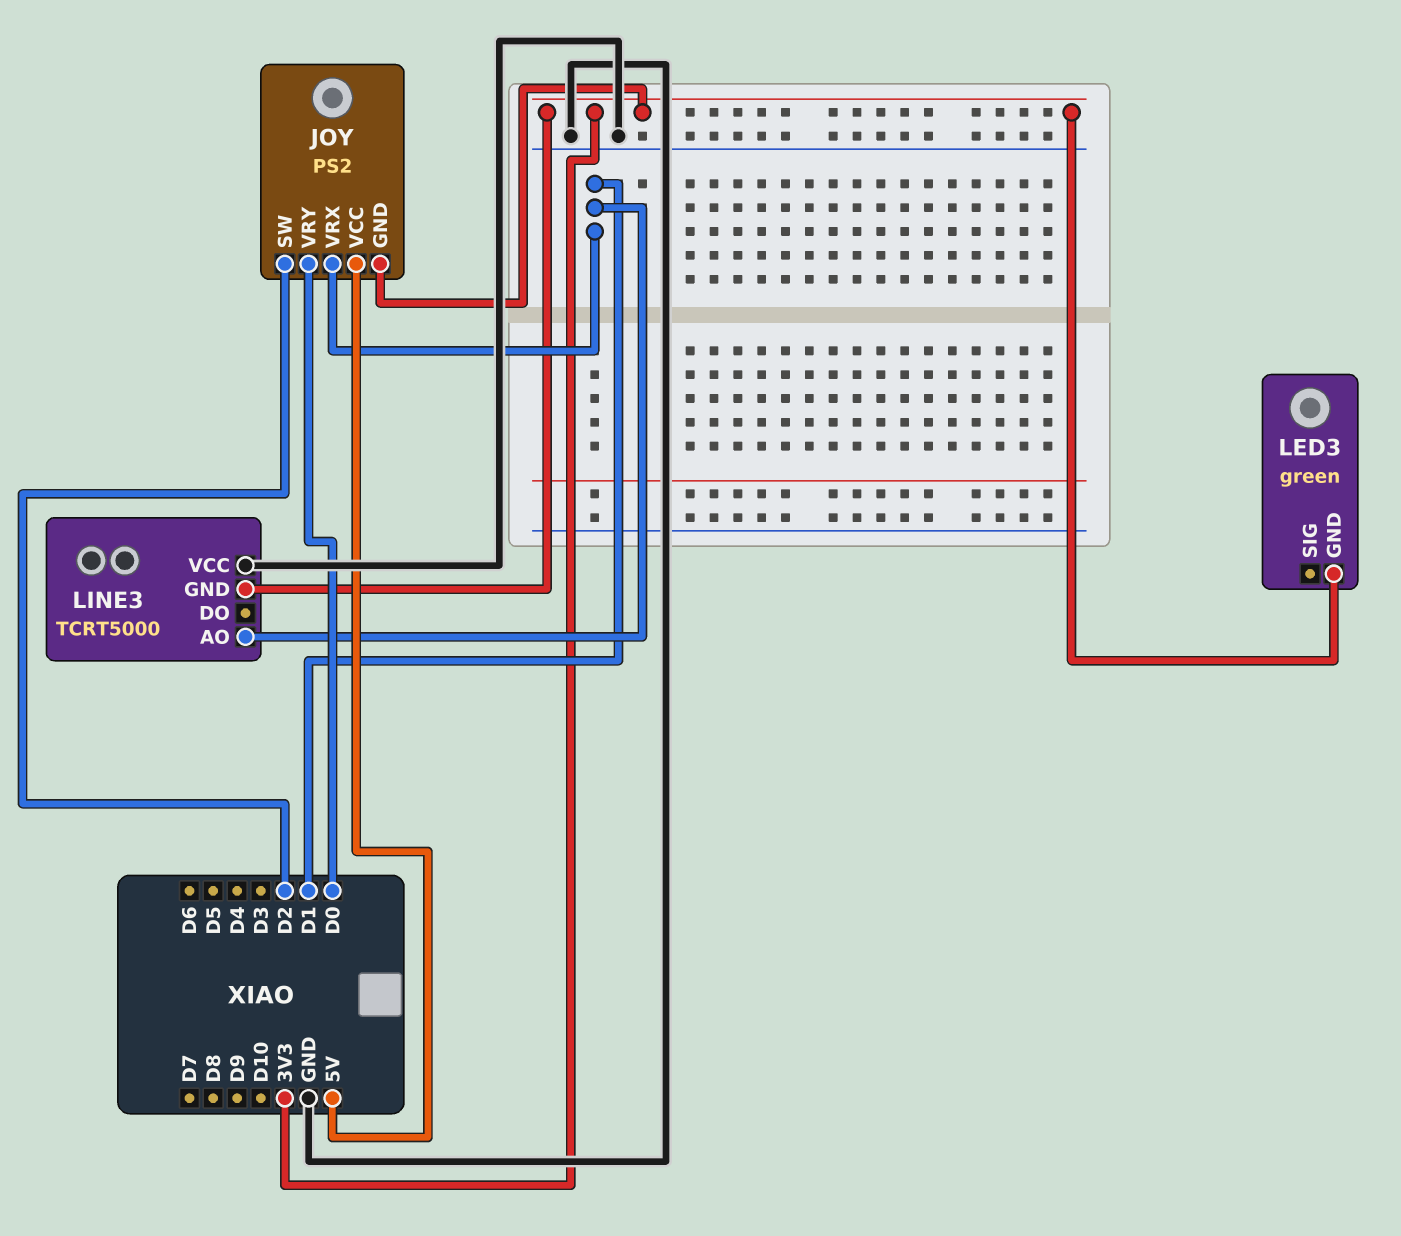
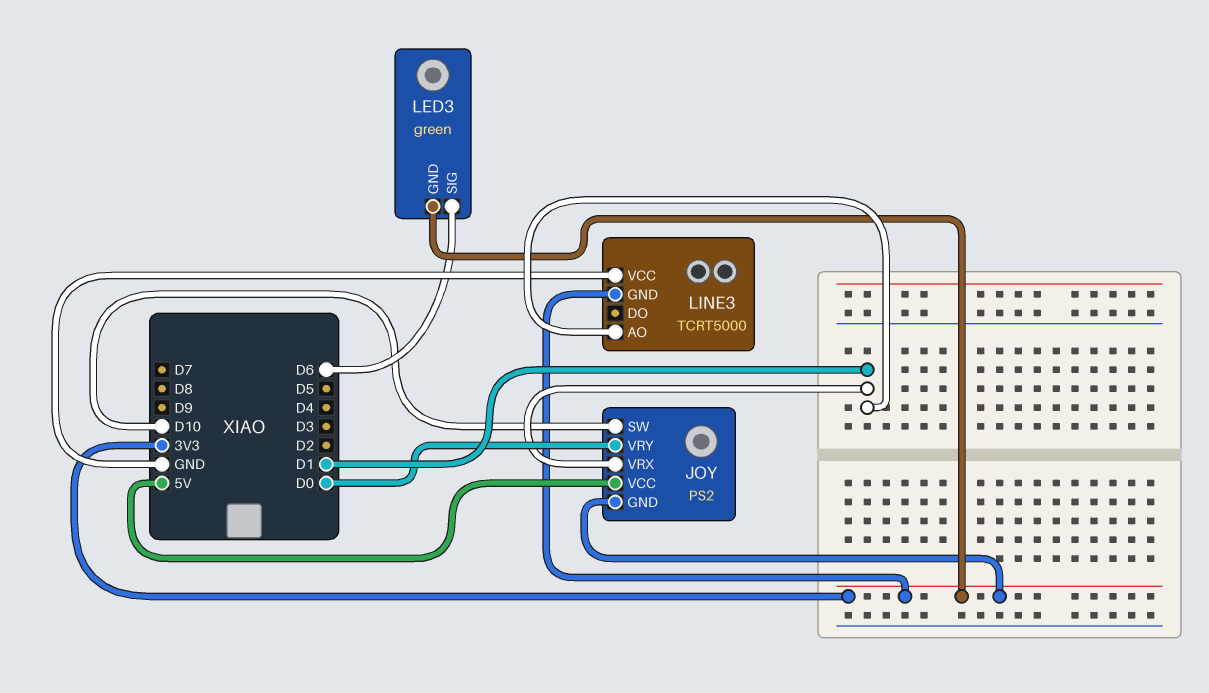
JOY pin SW: D2 -> D10
LED3 pin SIG: none -> D6

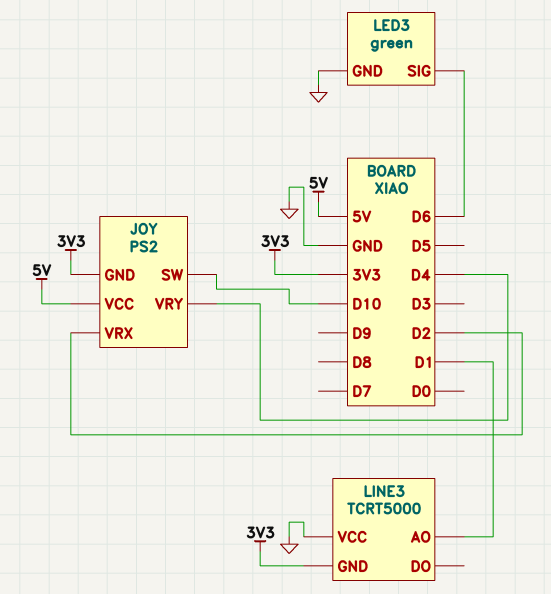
JOY pin VRX: D1 -> D2
JOY pin VRY: D0 -> D4
LED3 pin GND: 3V3 -> GND

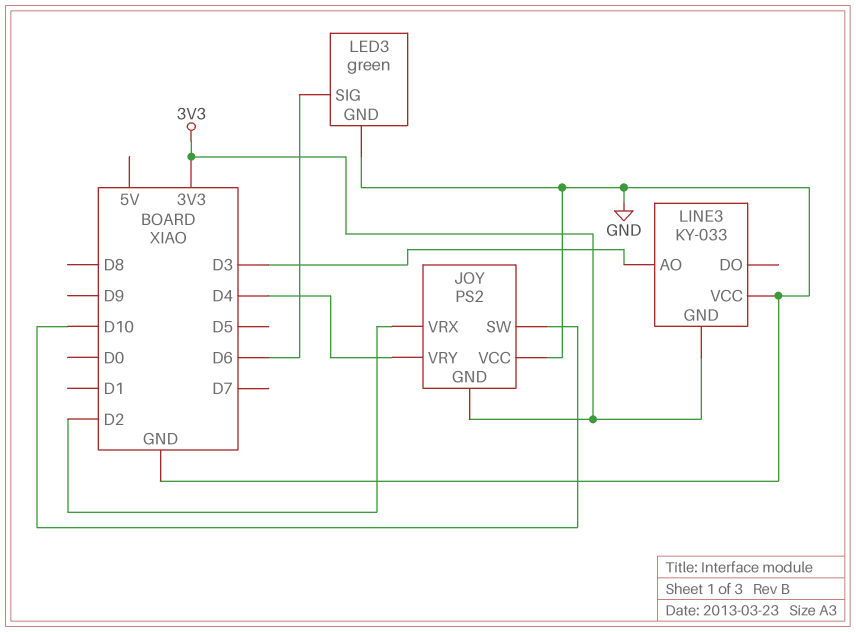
JOY pin VCC: 5V -> GND
LINE3: TCRT5000 -> KY-033
LINE3 pin AO: D1 -> D3

